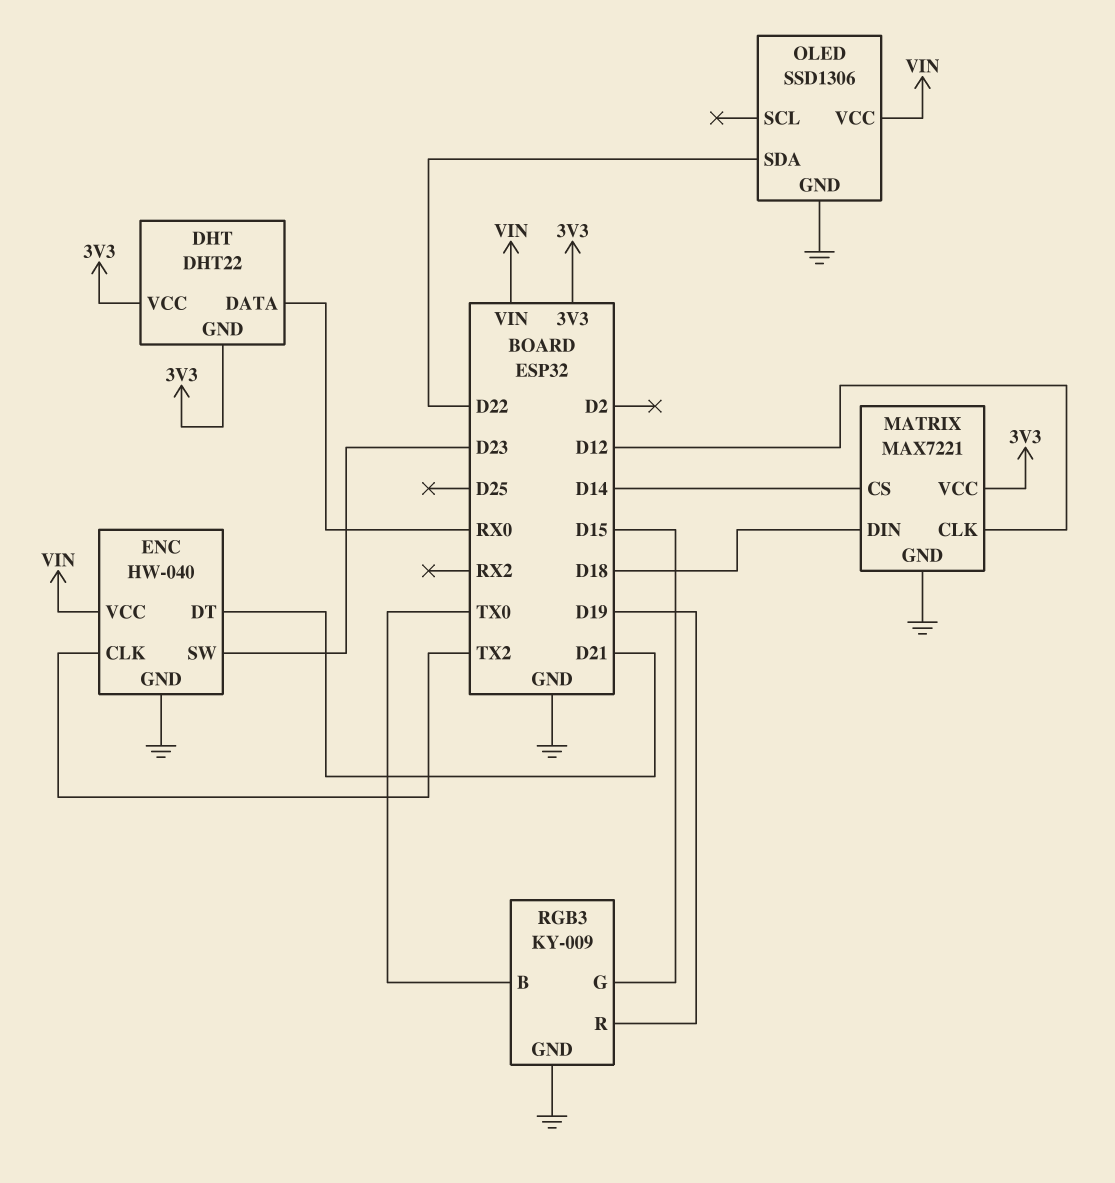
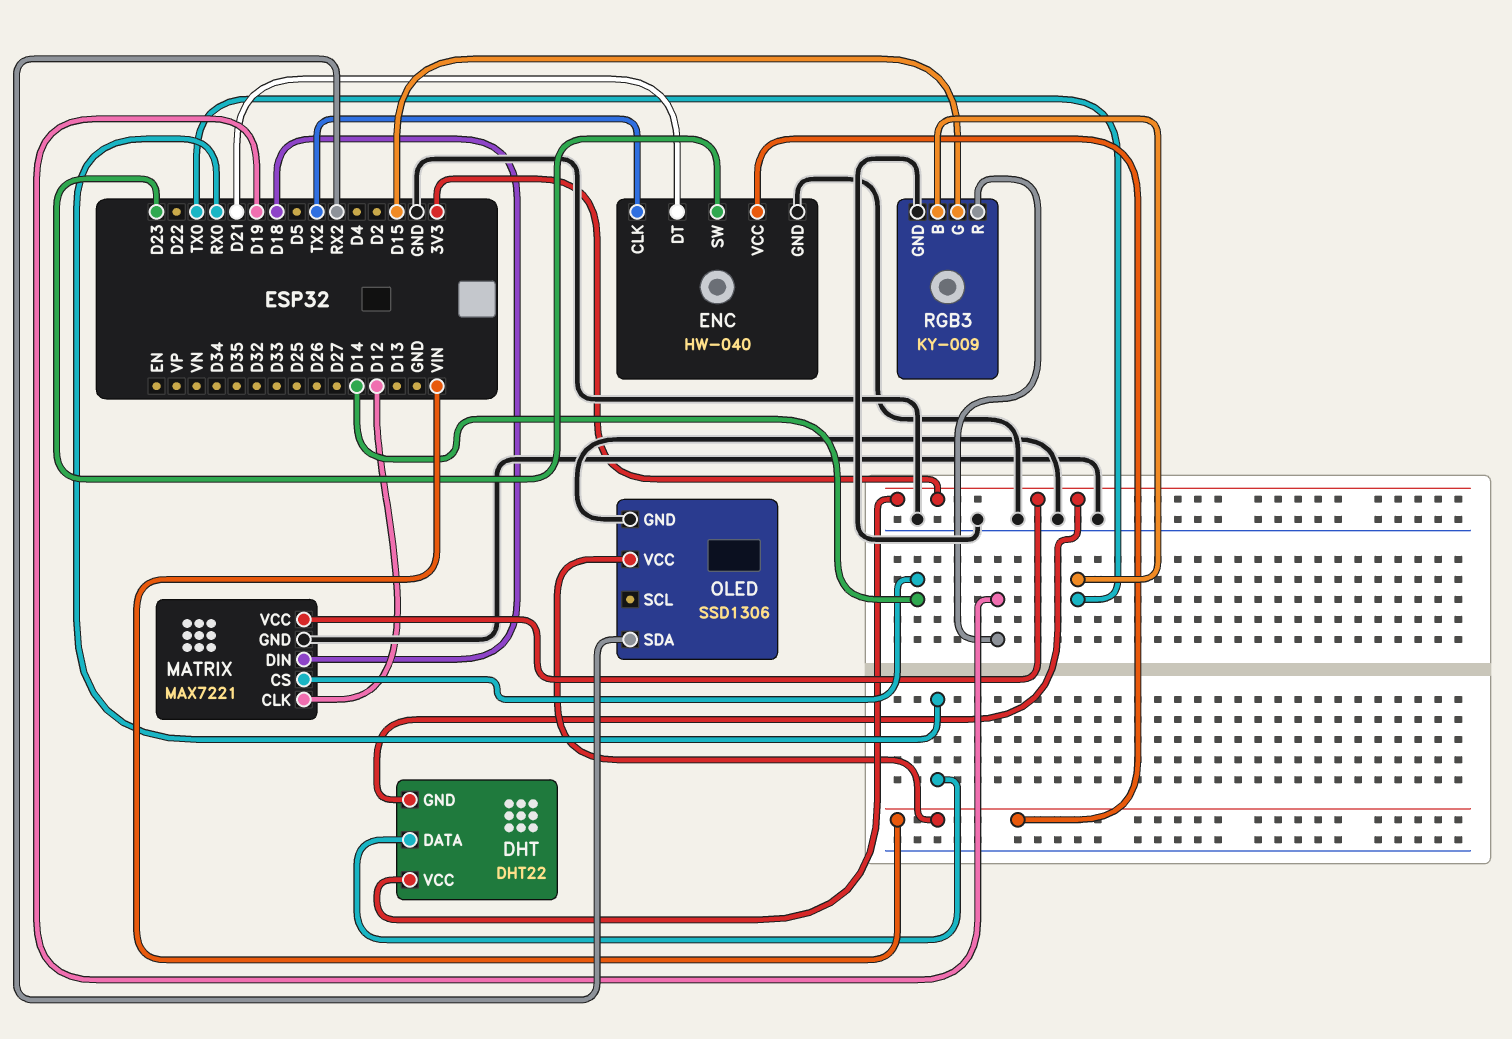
OLED pin SDA: D22 -> RX2

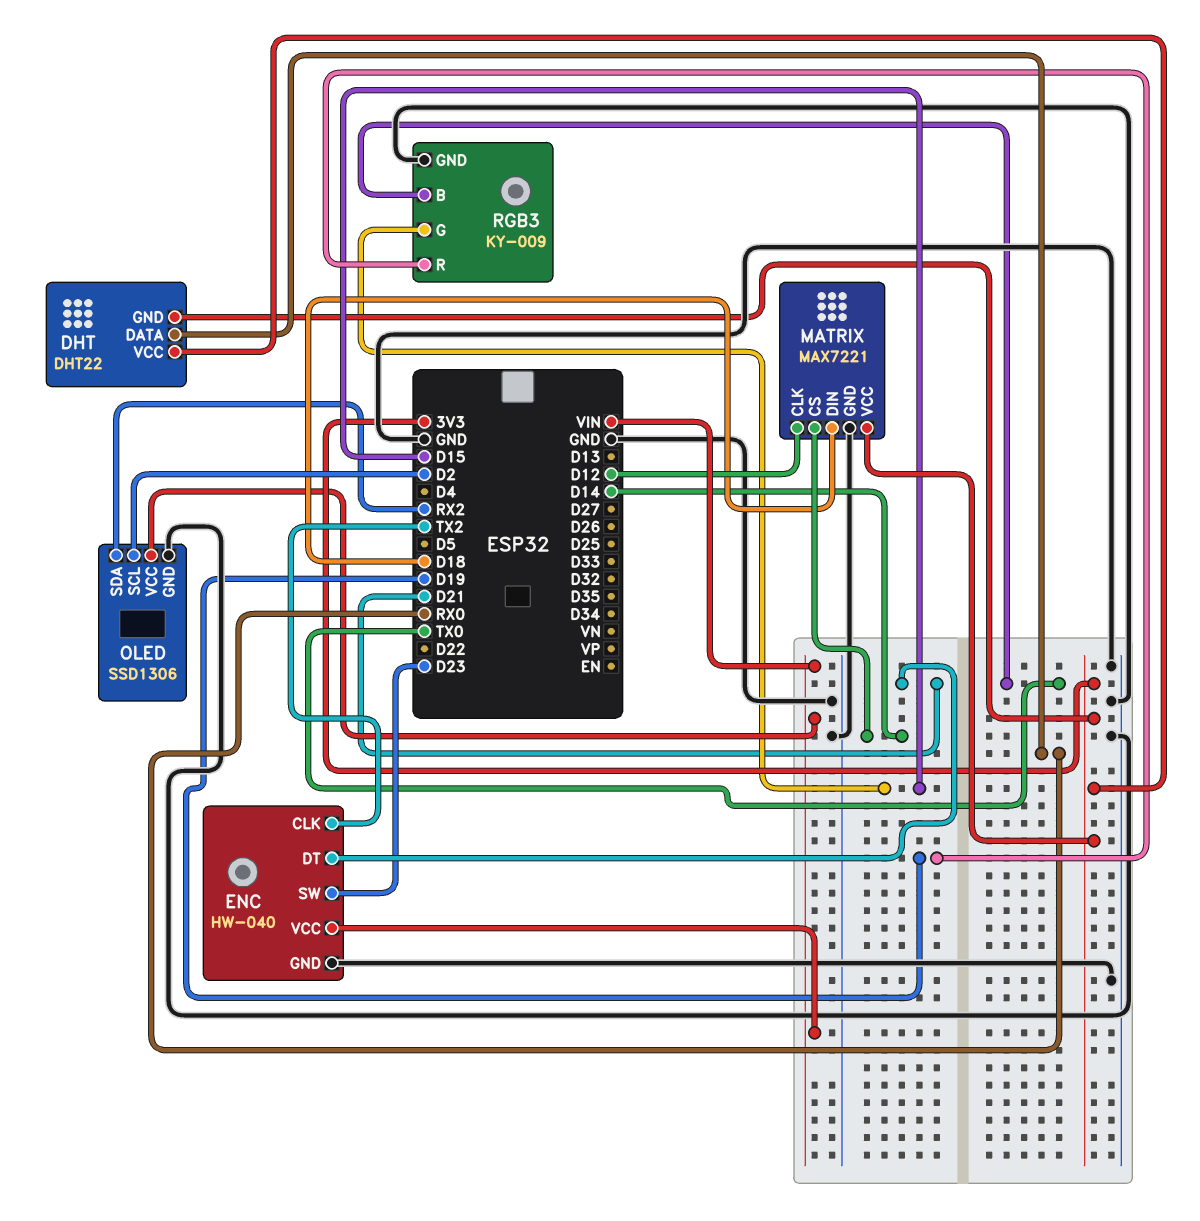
OLED pin SCL: none -> D2

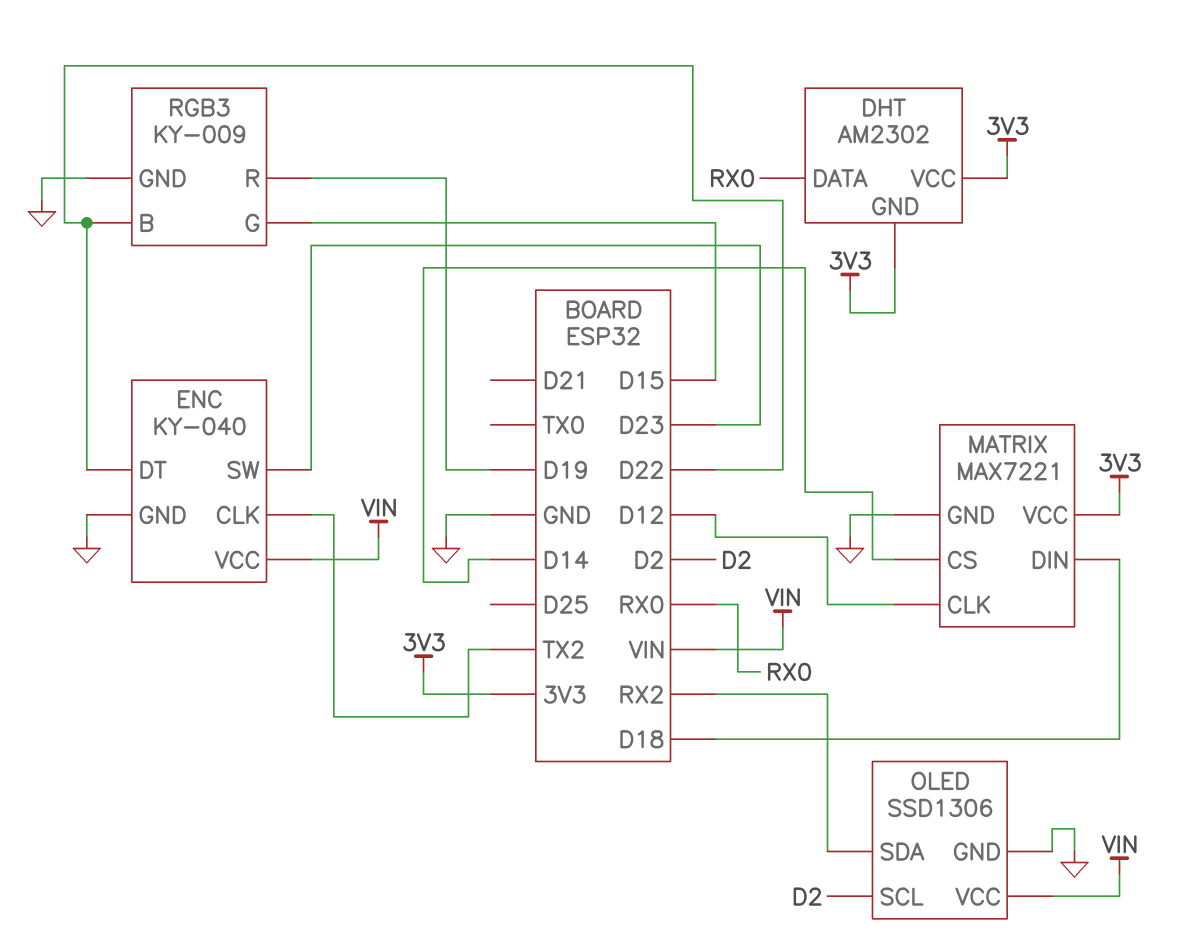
DHT: DHT22 -> AM2302
ENC: HW-040 -> KY-040
ENC pin DT: D21 -> D22
RGB3 pin B: TX0 -> D22

